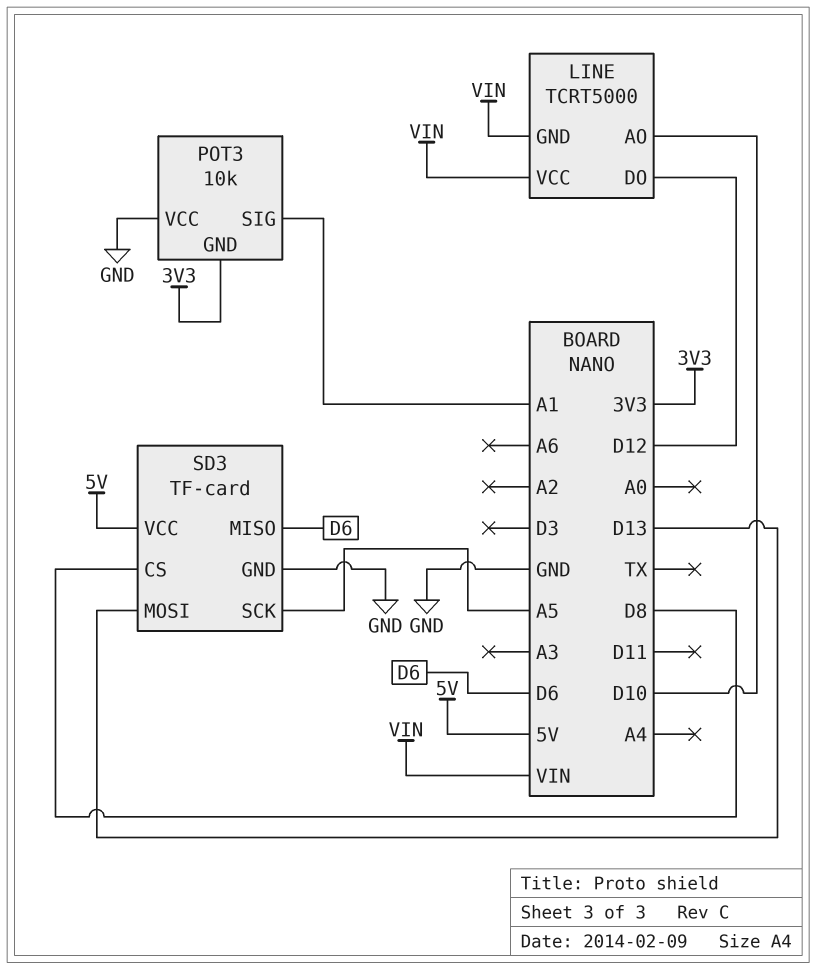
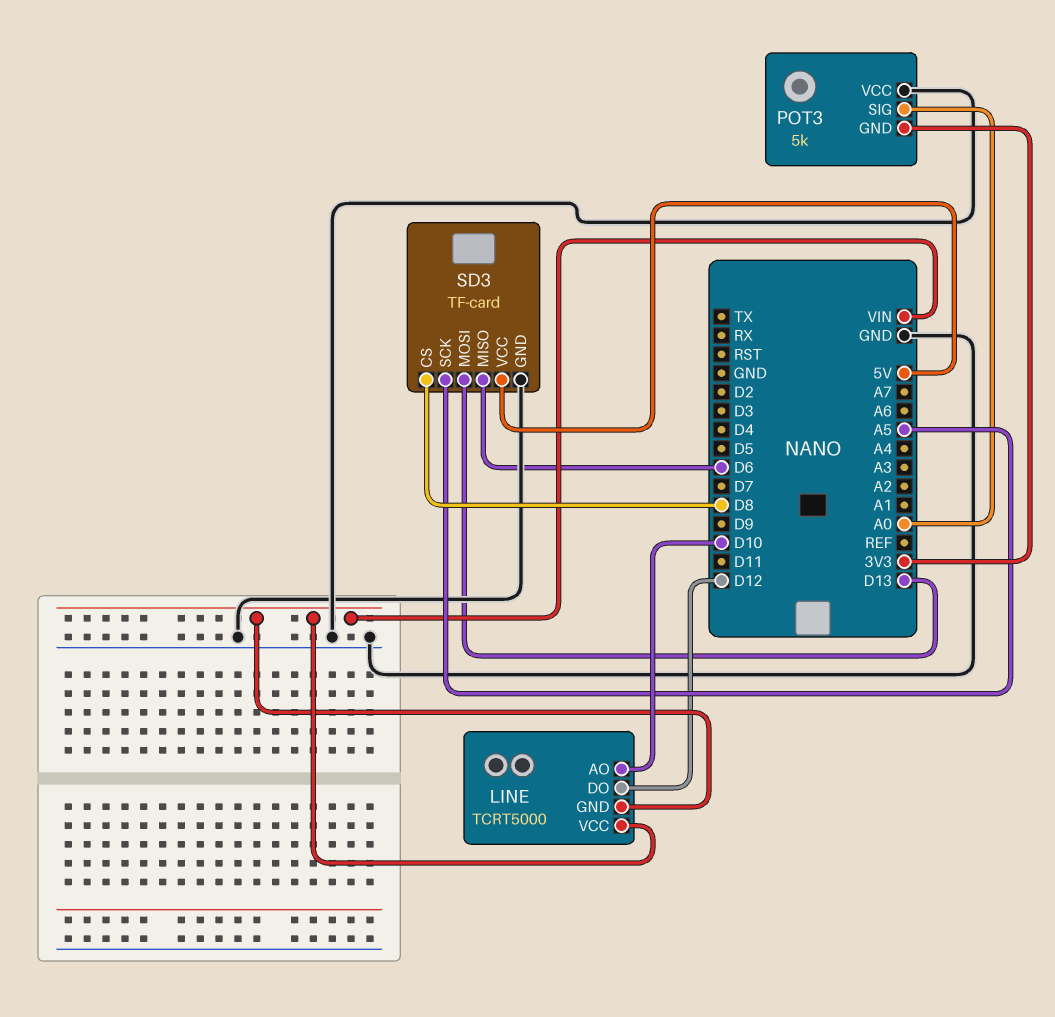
POT3: 10k -> 5k
POT3 pin SIG: A1 -> A0

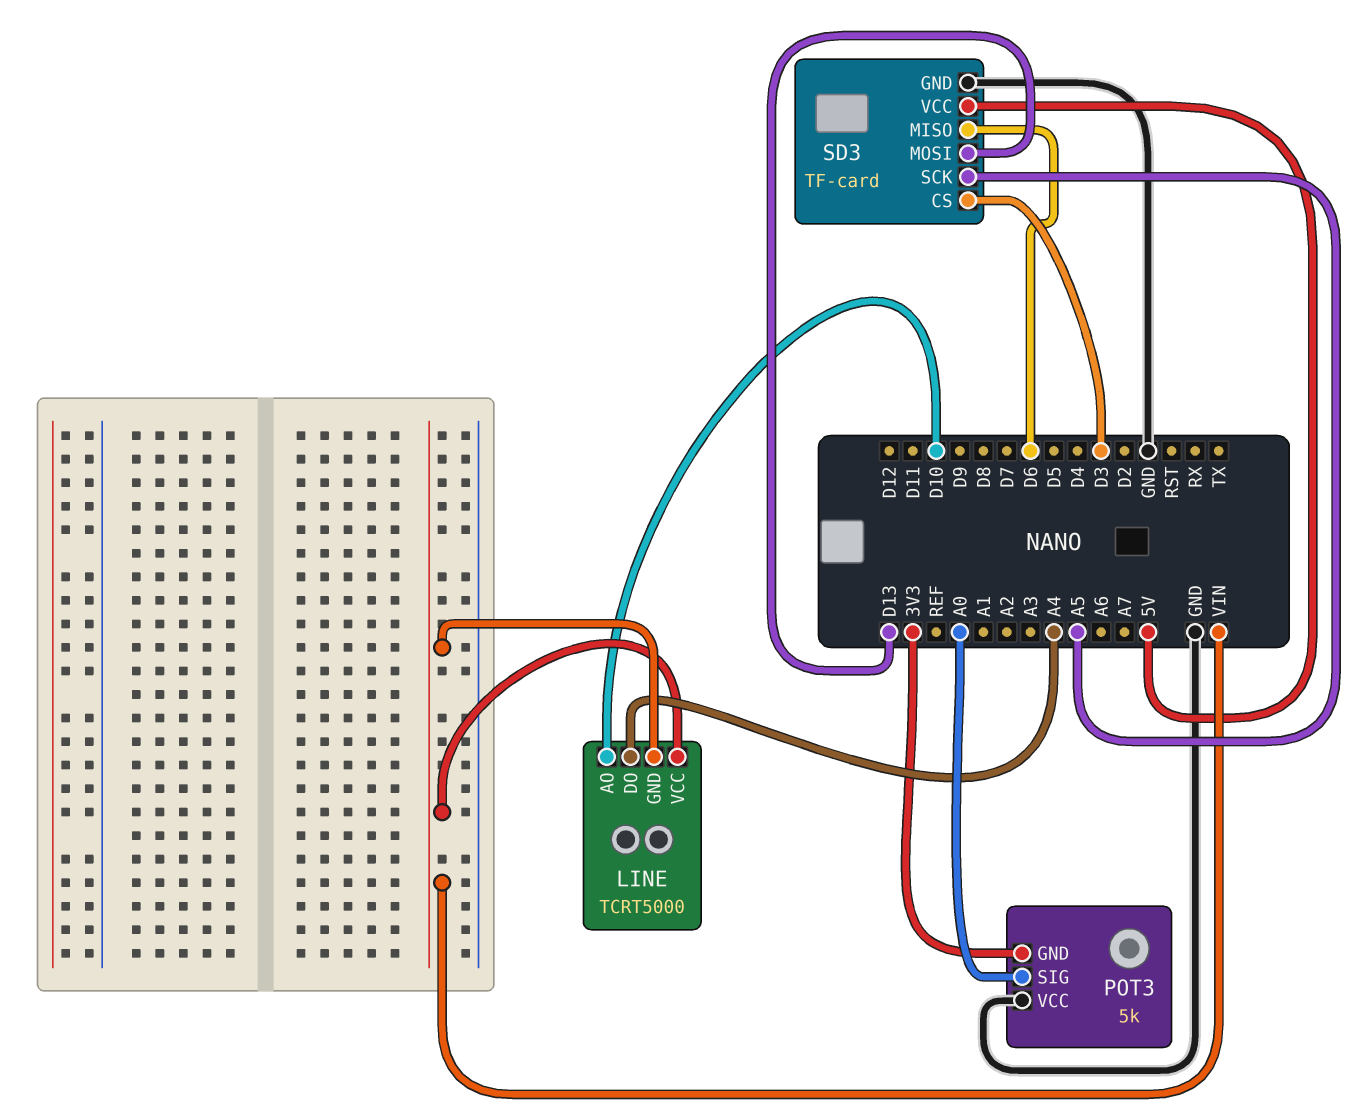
LINE pin DO: D12 -> A4
SD3 pin CS: D8 -> D3

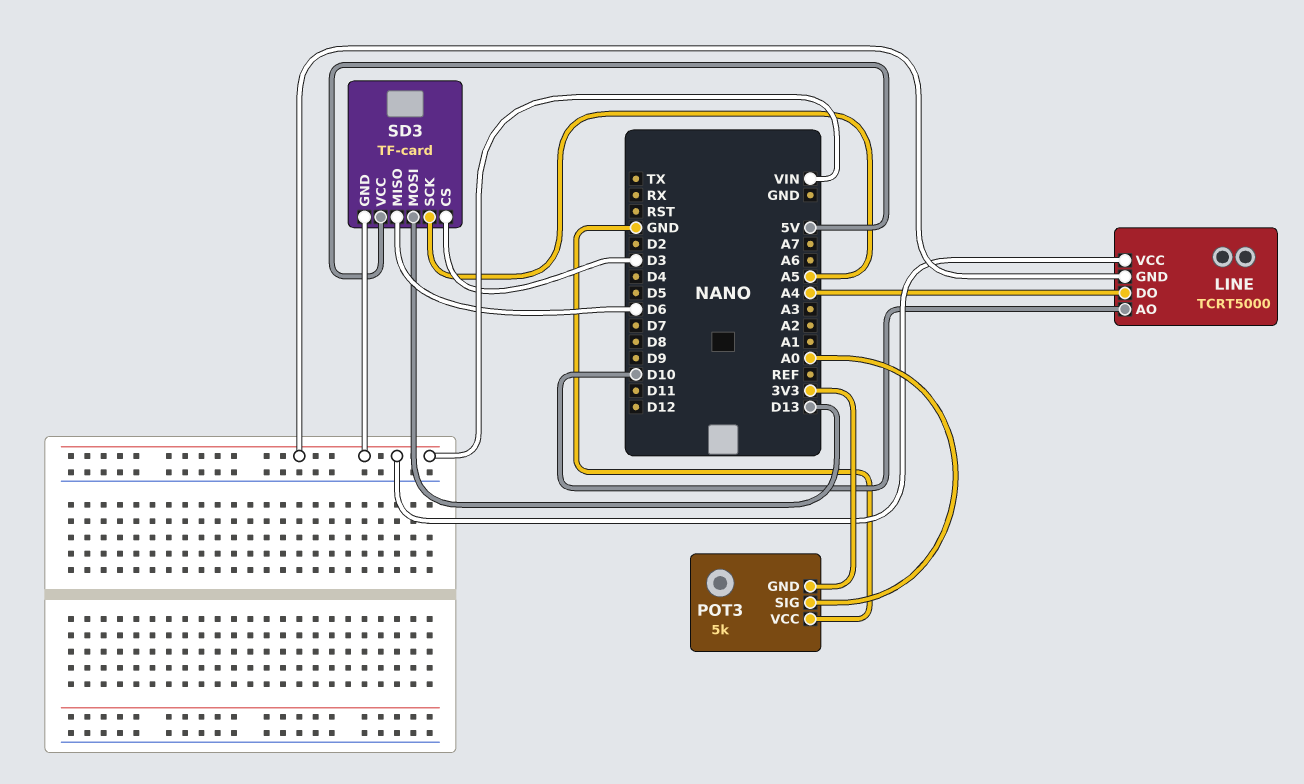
SD3 pin GND: GND -> VIN

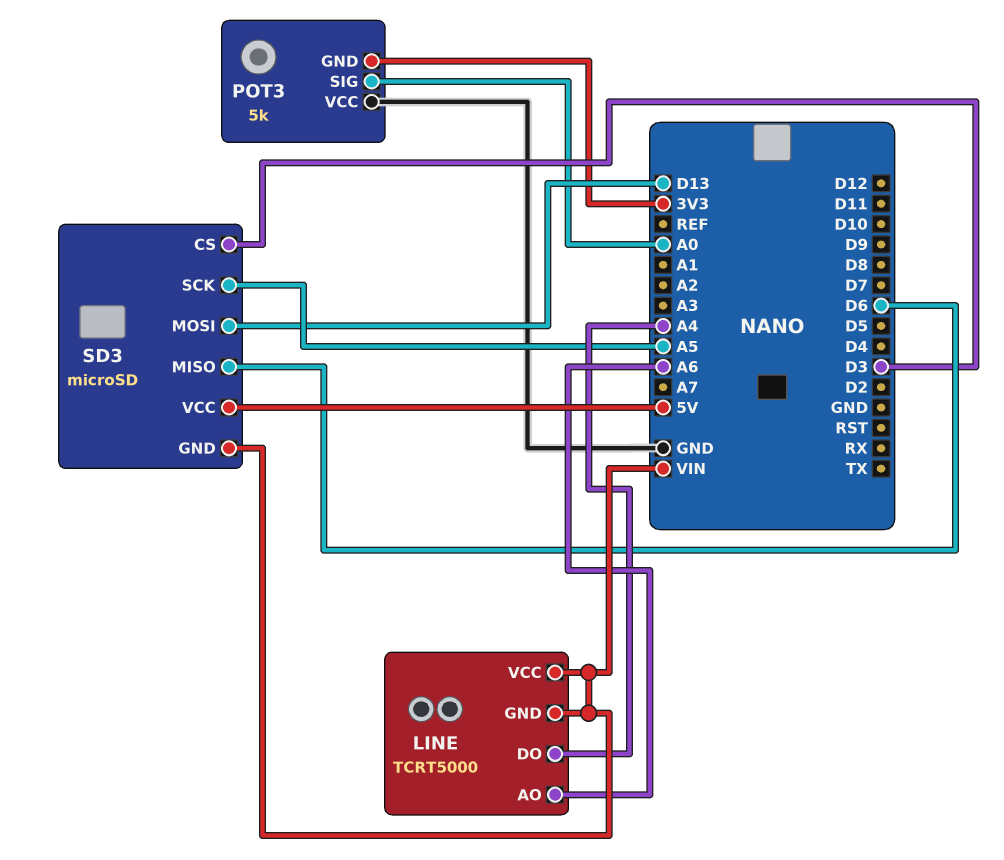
LINE pin AO: D10 -> A6
SD3: TF-card -> microSD

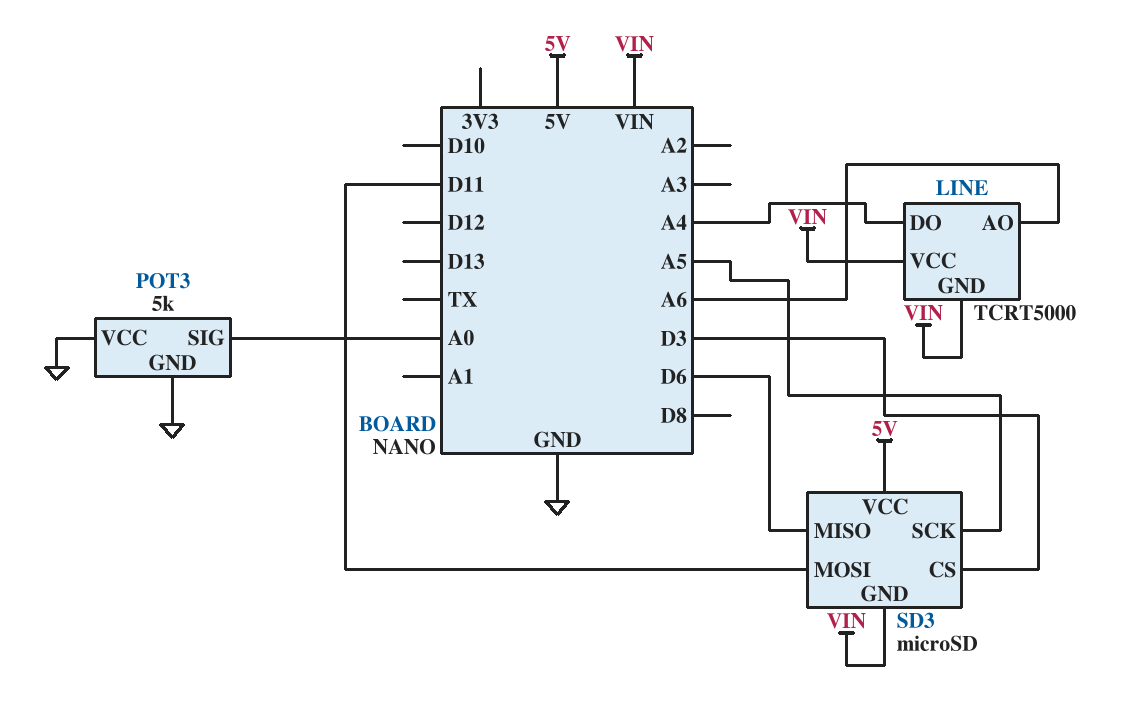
POT3 pin GND: 3V3 -> GND
SD3 pin MOSI: D13 -> D11

